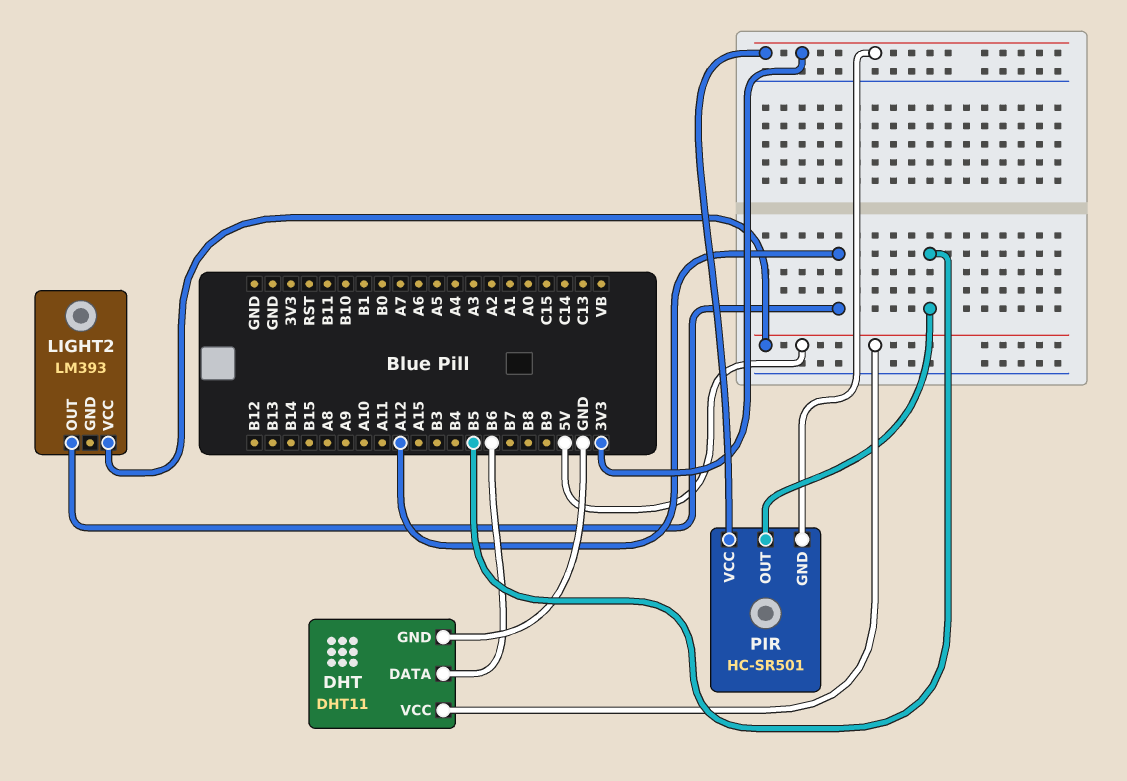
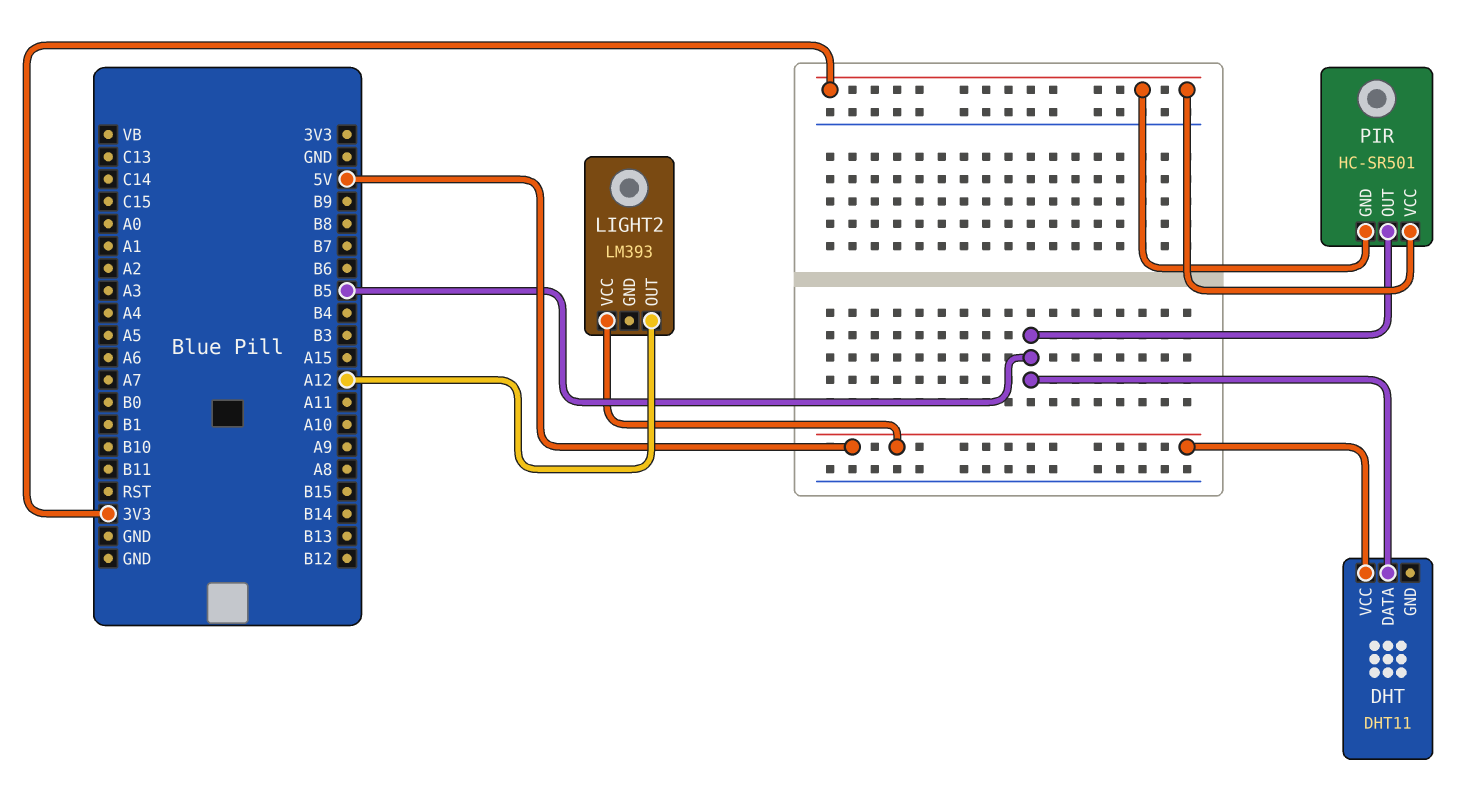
DHT pin DATA: B6 -> B5
DHT pin GND: GND -> none

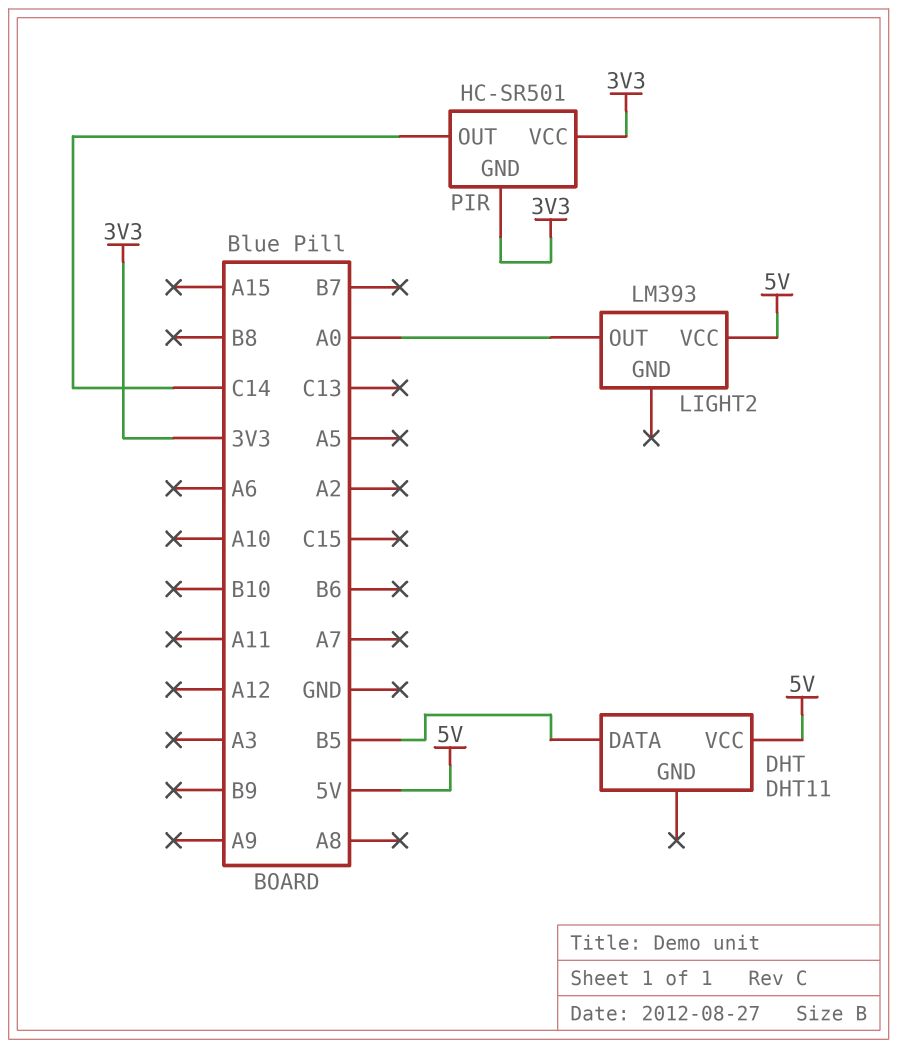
LIGHT2 pin OUT: A12 -> A0
PIR pin OUT: B5 -> C14

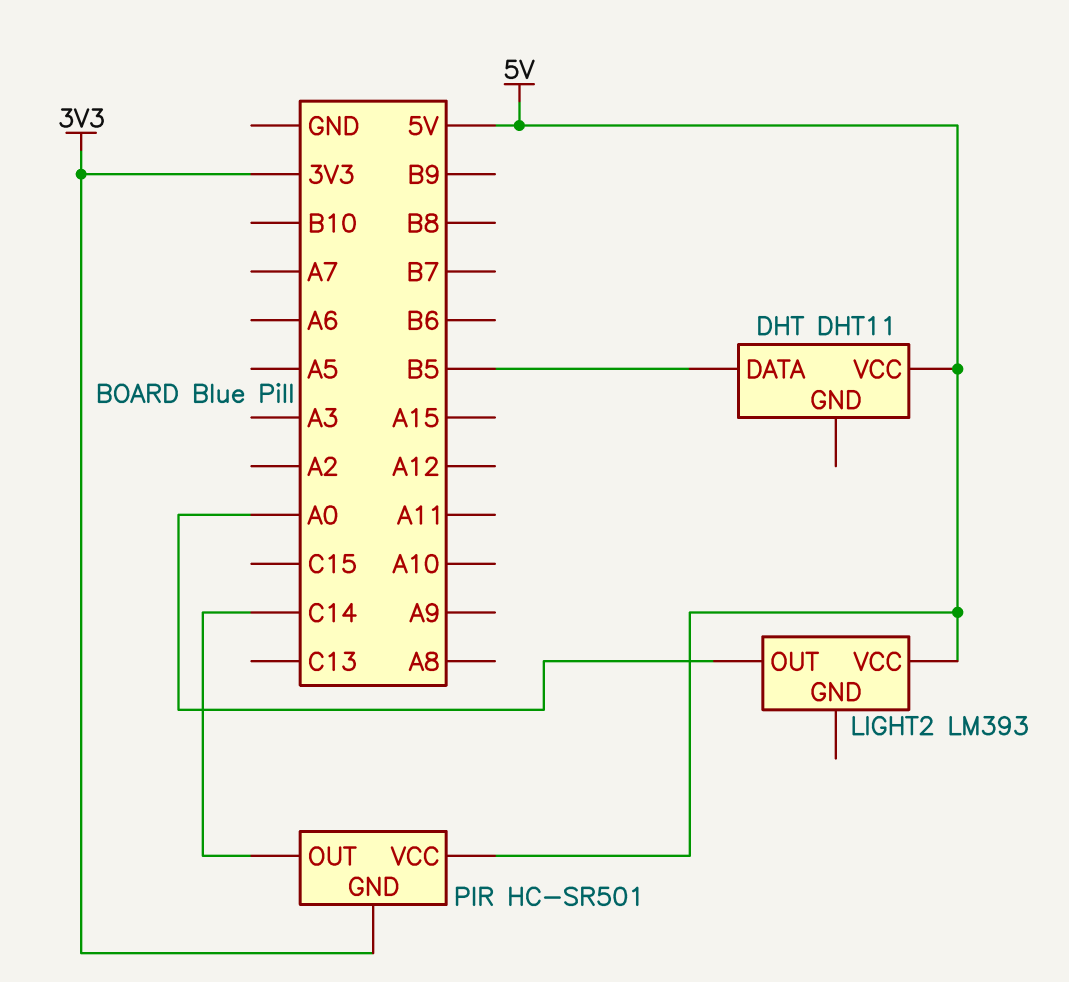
PIR pin VCC: 3V3 -> 5V

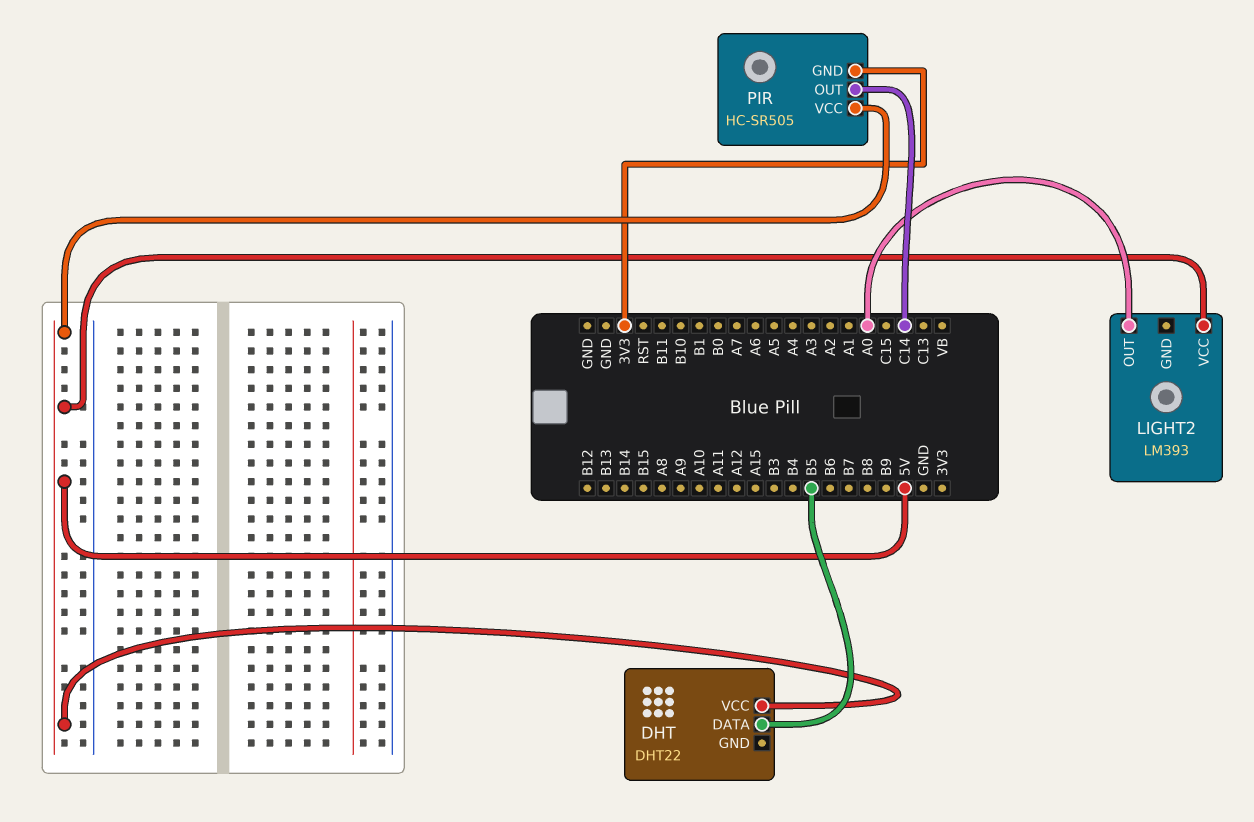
DHT: DHT11 -> DHT22
PIR: HC-SR501 -> HC-SR505

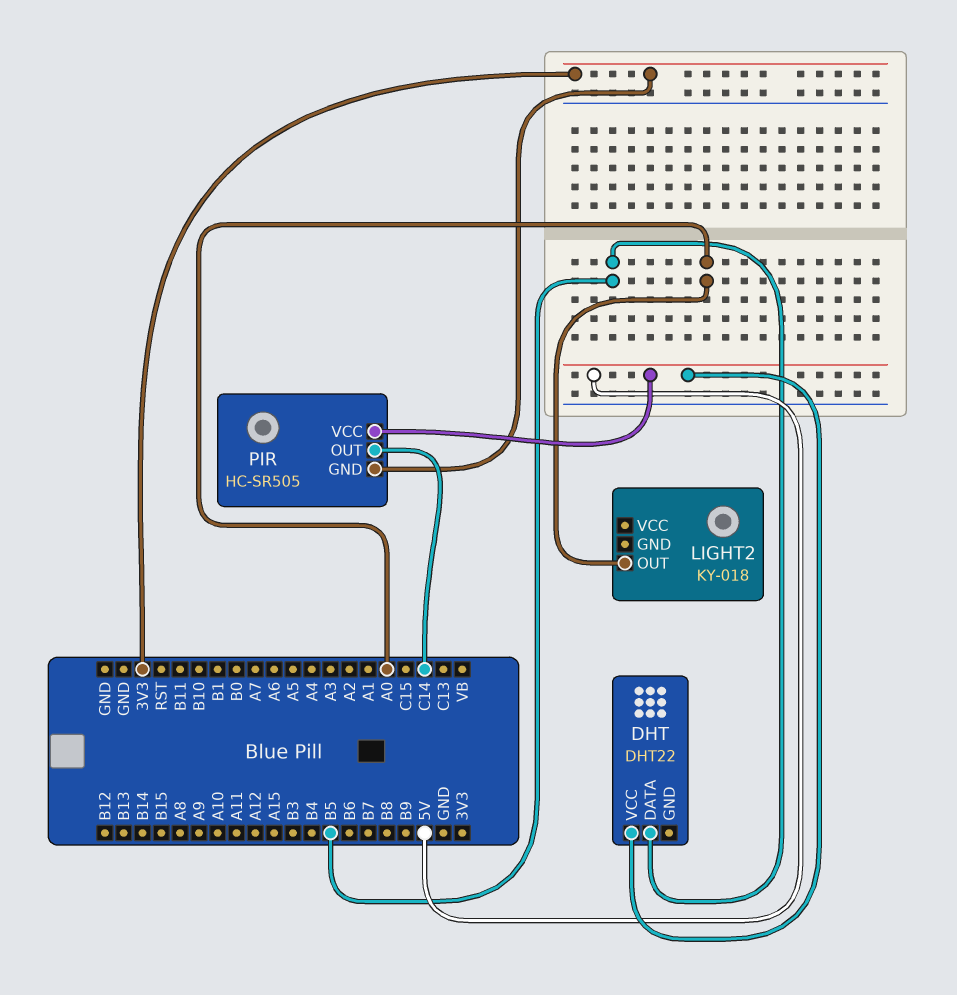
LIGHT2: LM393 -> KY-018
LIGHT2 pin VCC: 5V -> none

